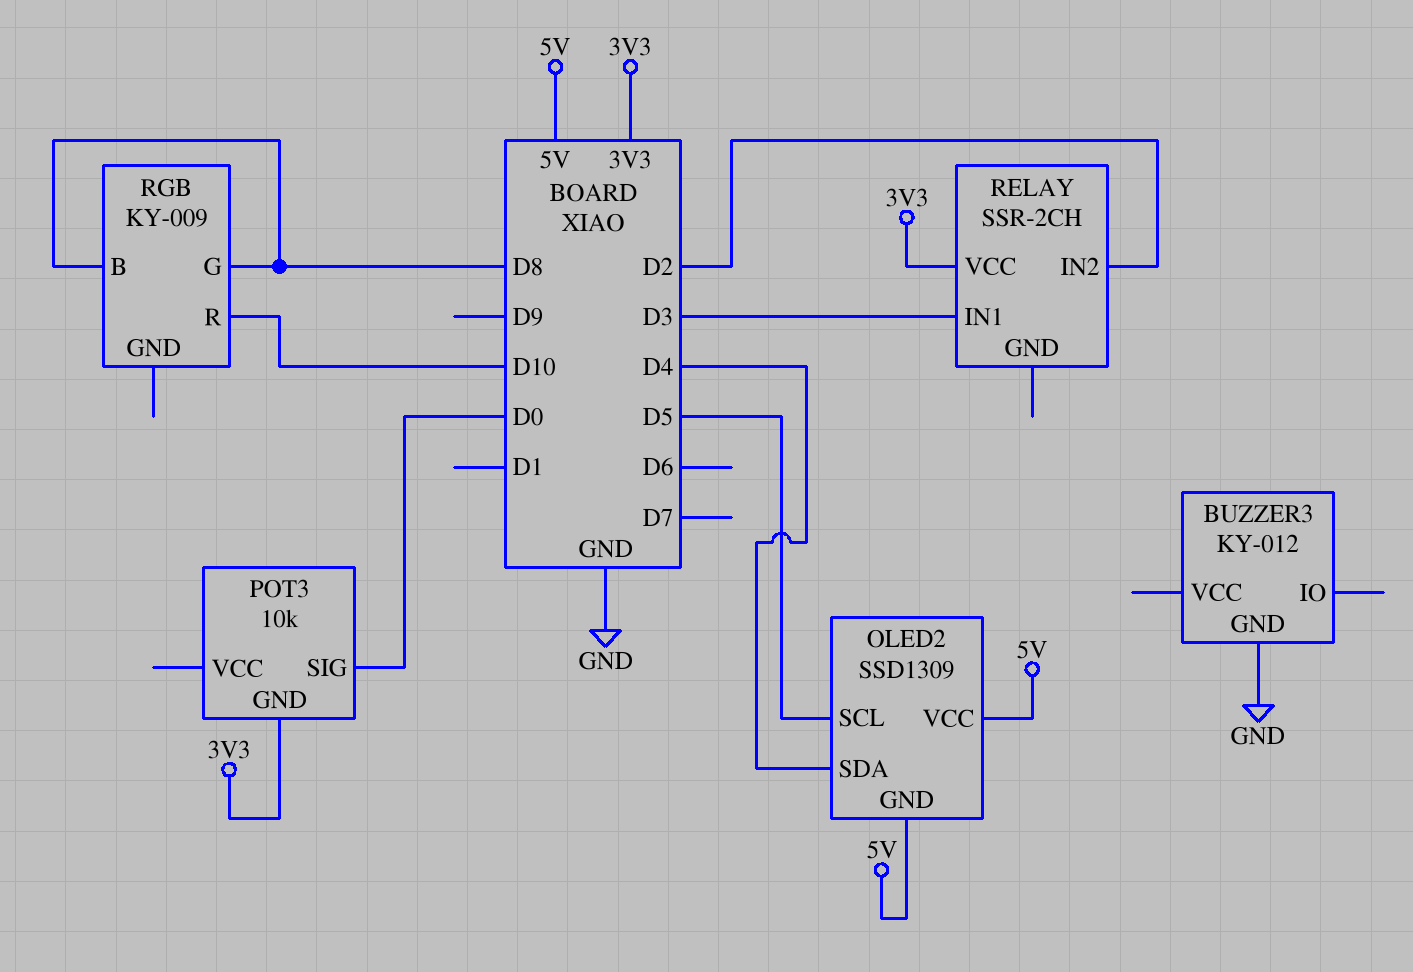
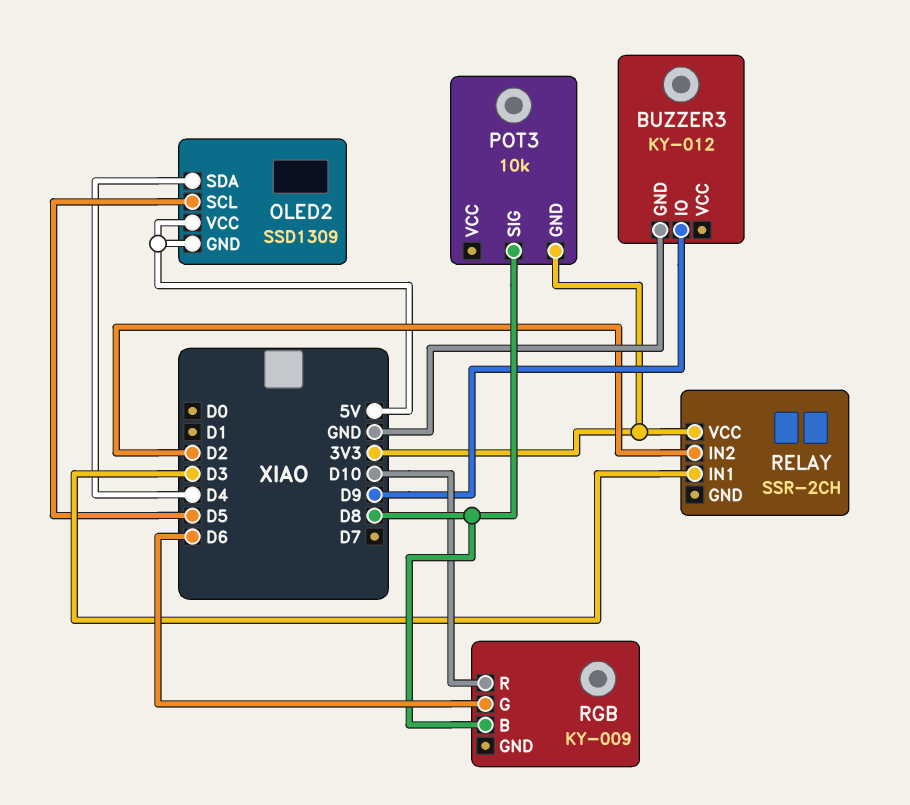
BUZZER3 pin IO: none -> D9
POT3 pin SIG: D0 -> D8
RGB pin G: D8 -> D6

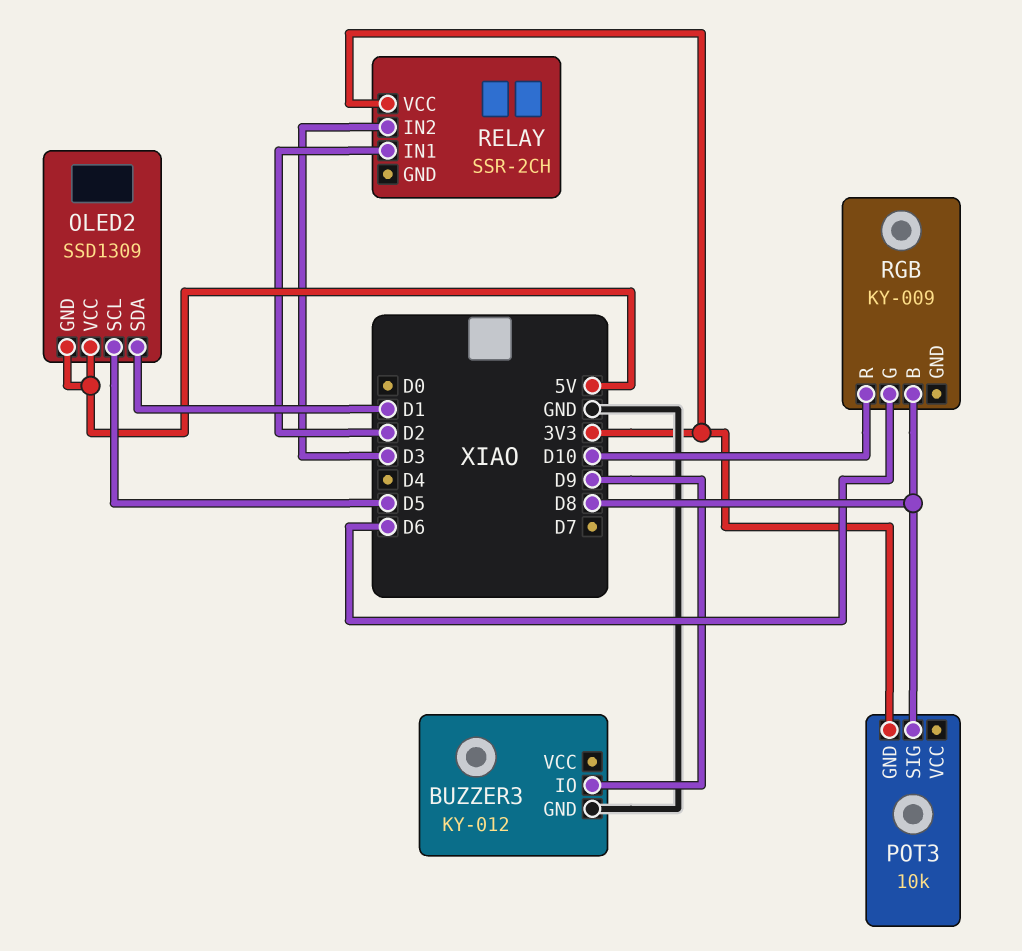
OLED2 pin SDA: D4 -> D1
RELAY pin IN1: D3 -> D2
RELAY pin IN2: D2 -> D3

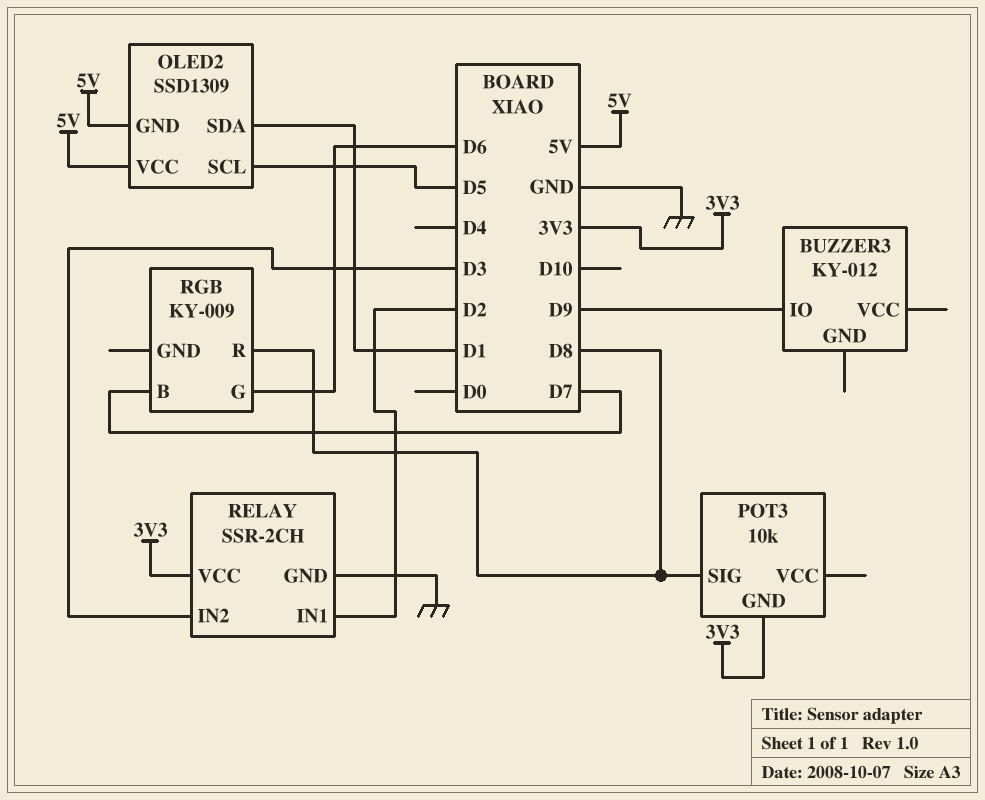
BUZZER3 pin GND: GND -> none
RELAY pin GND: none -> GND
RGB pin B: D8 -> D7
RGB pin R: D10 -> D8

